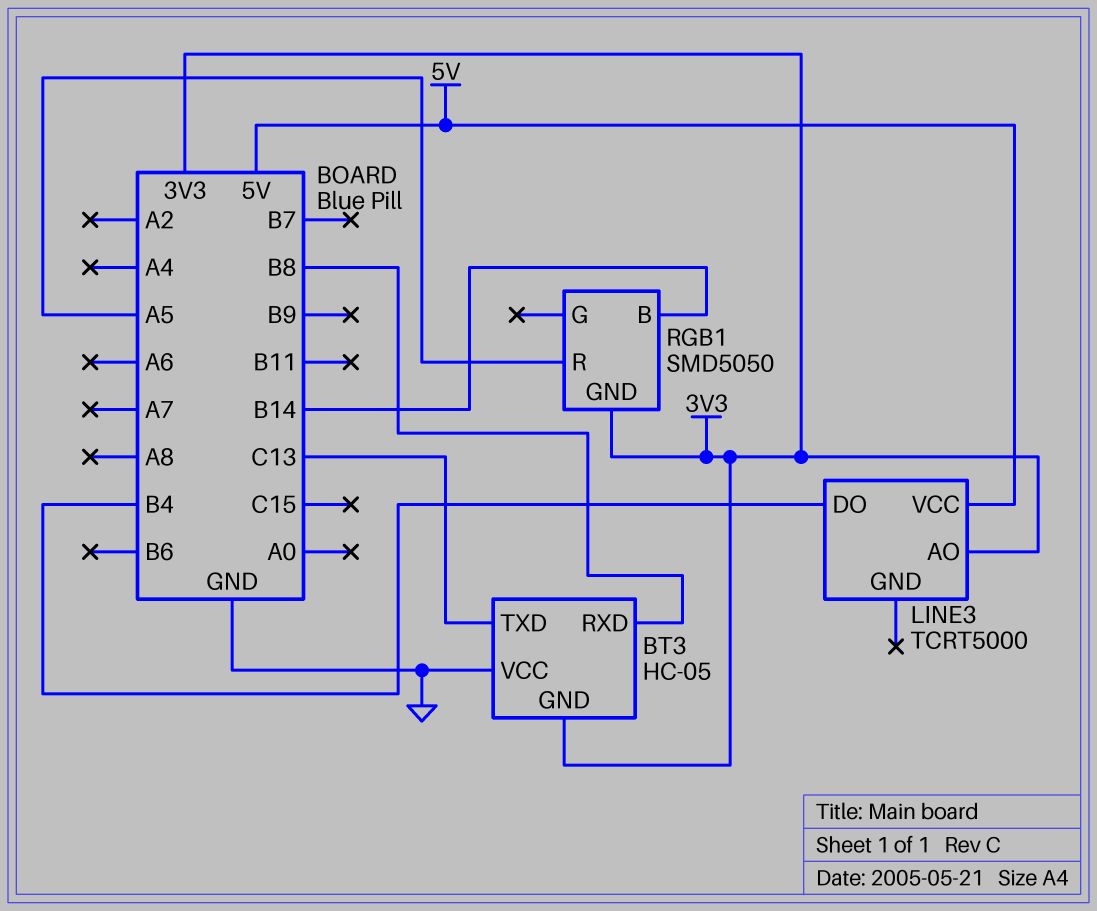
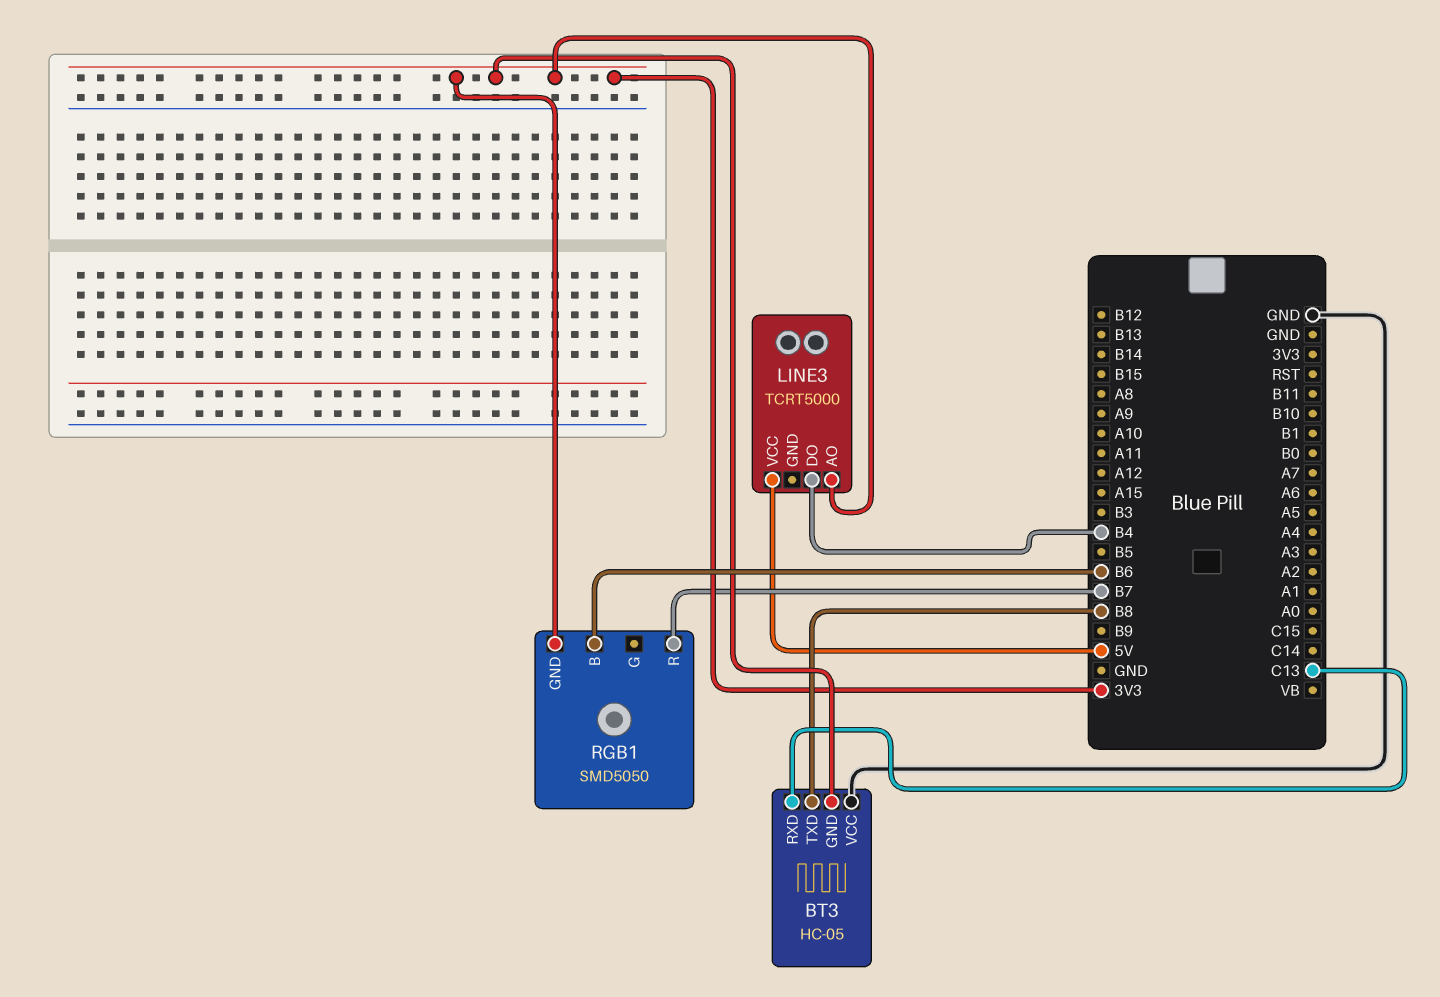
BT3 pin RXD: B8 -> C13
BT3 pin TXD: C13 -> B8
RGB1 pin B: B14 -> B6
RGB1 pin R: A5 -> B7

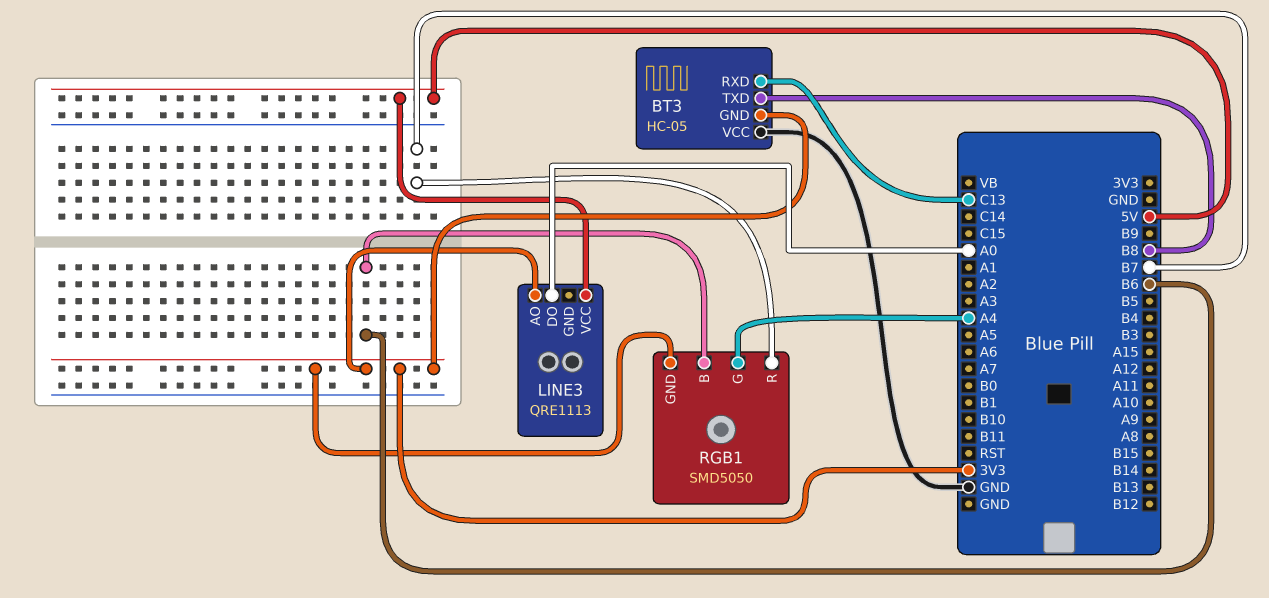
LINE3: TCRT5000 -> QRE1113
LINE3 pin DO: B4 -> A0
RGB1 pin G: none -> A4

